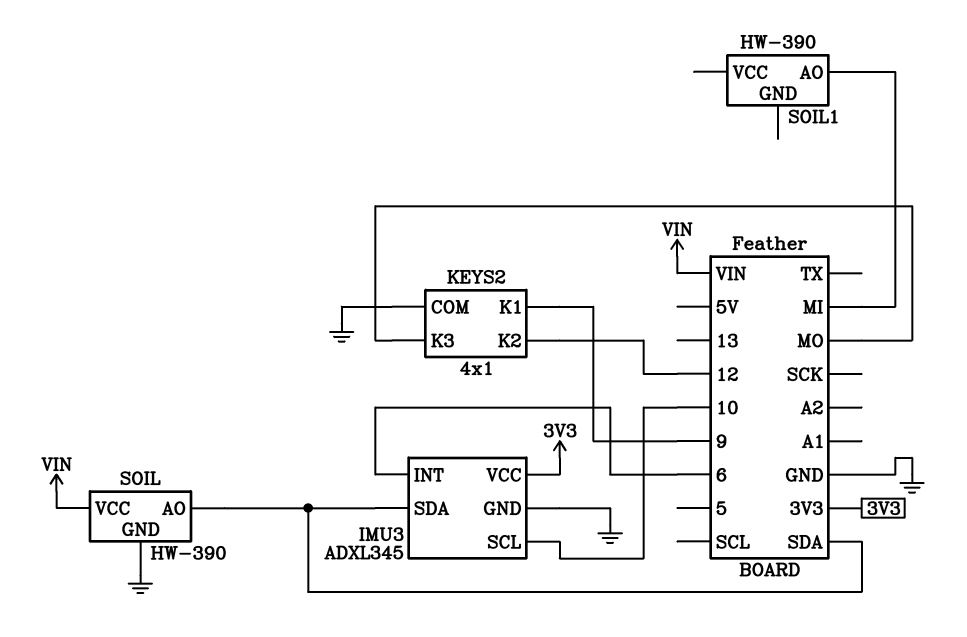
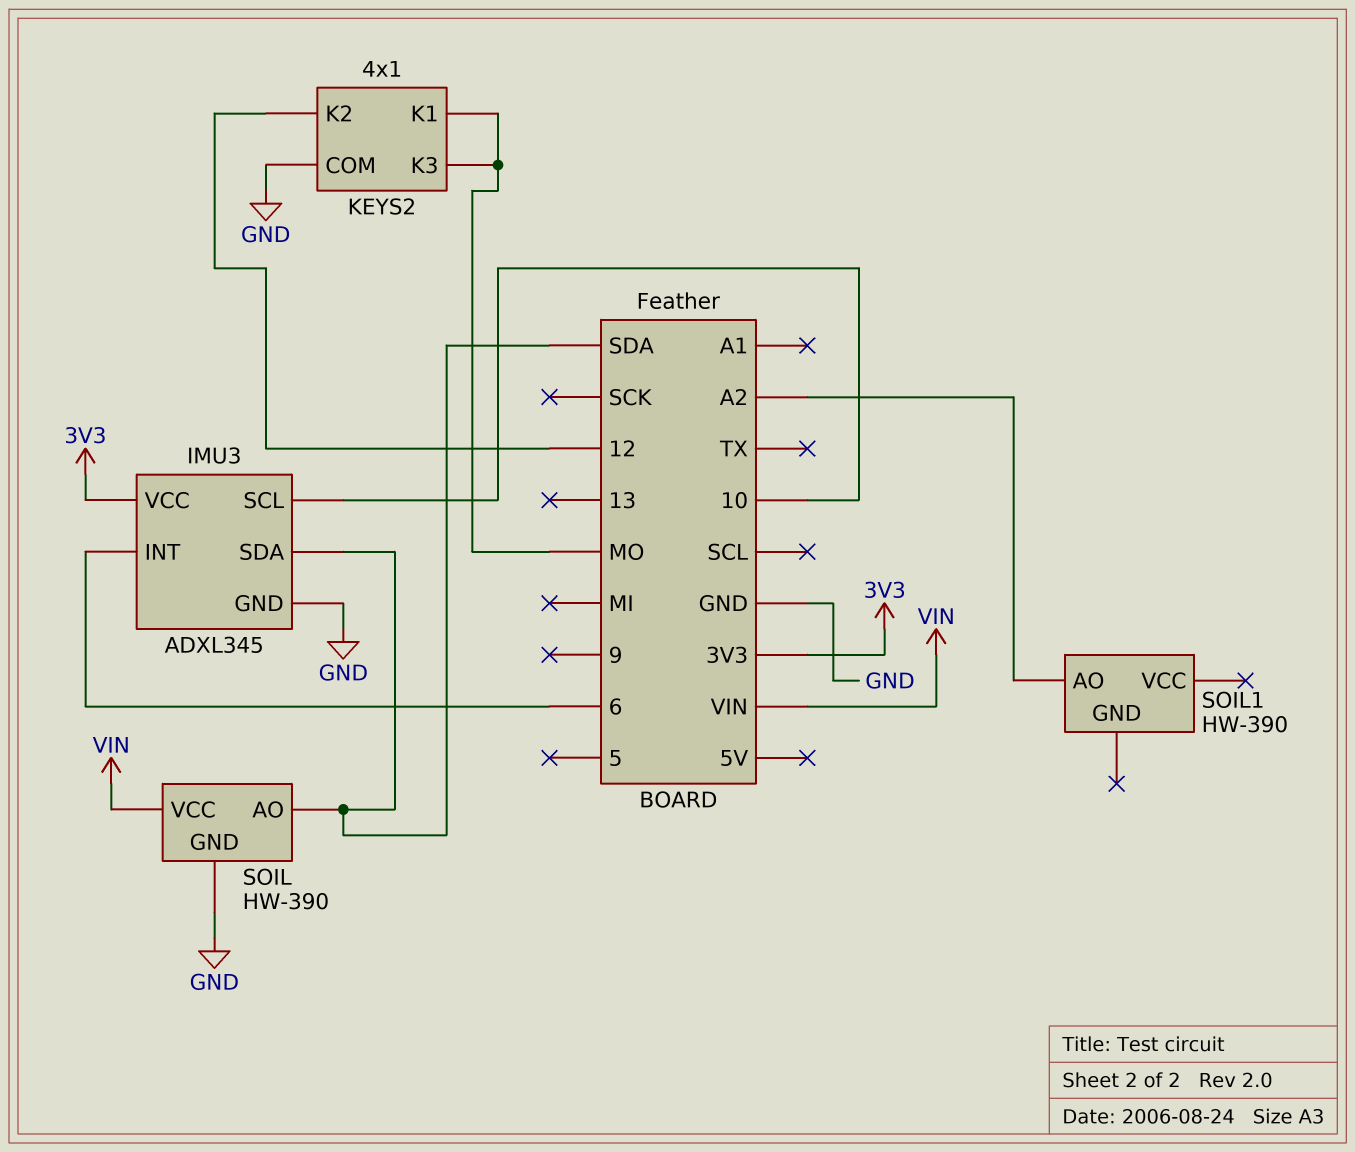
KEYS2 pin K1: 9 -> MO
SOIL1 pin AO: MI -> A2

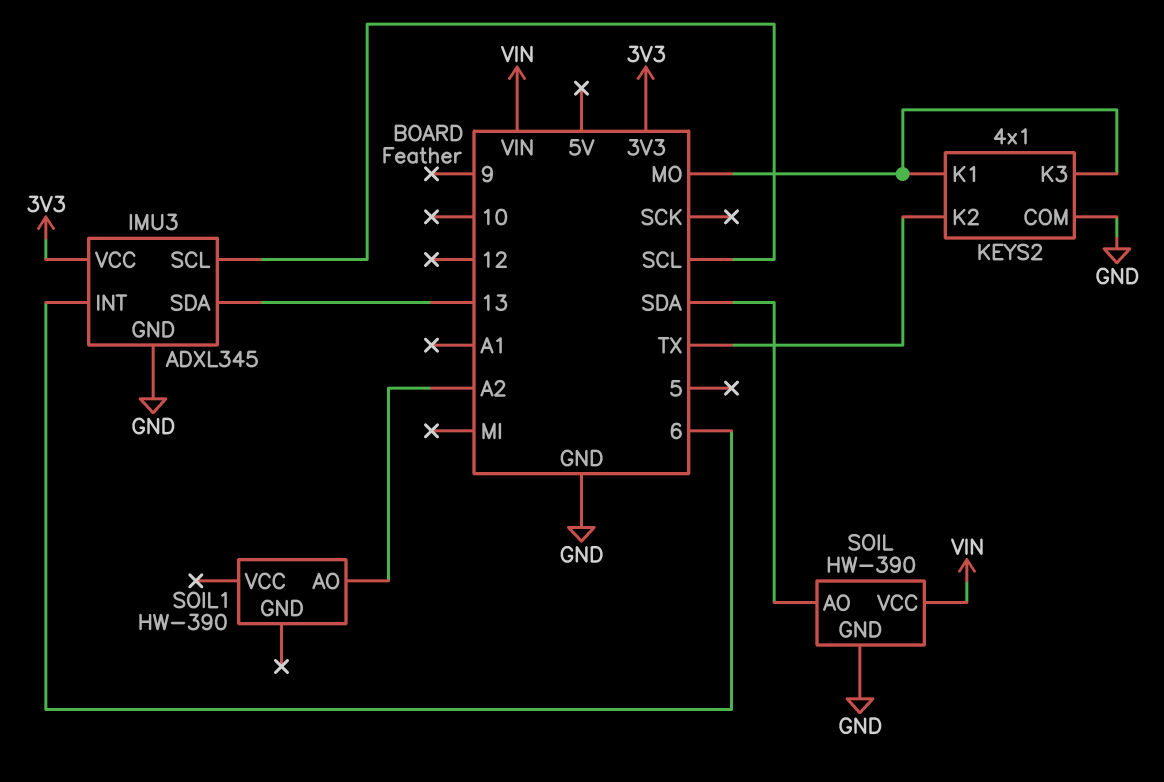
IMU3 pin SCL: 10 -> SCL
IMU3 pin SDA: SDA -> 13
KEYS2 pin K2: 12 -> TX

